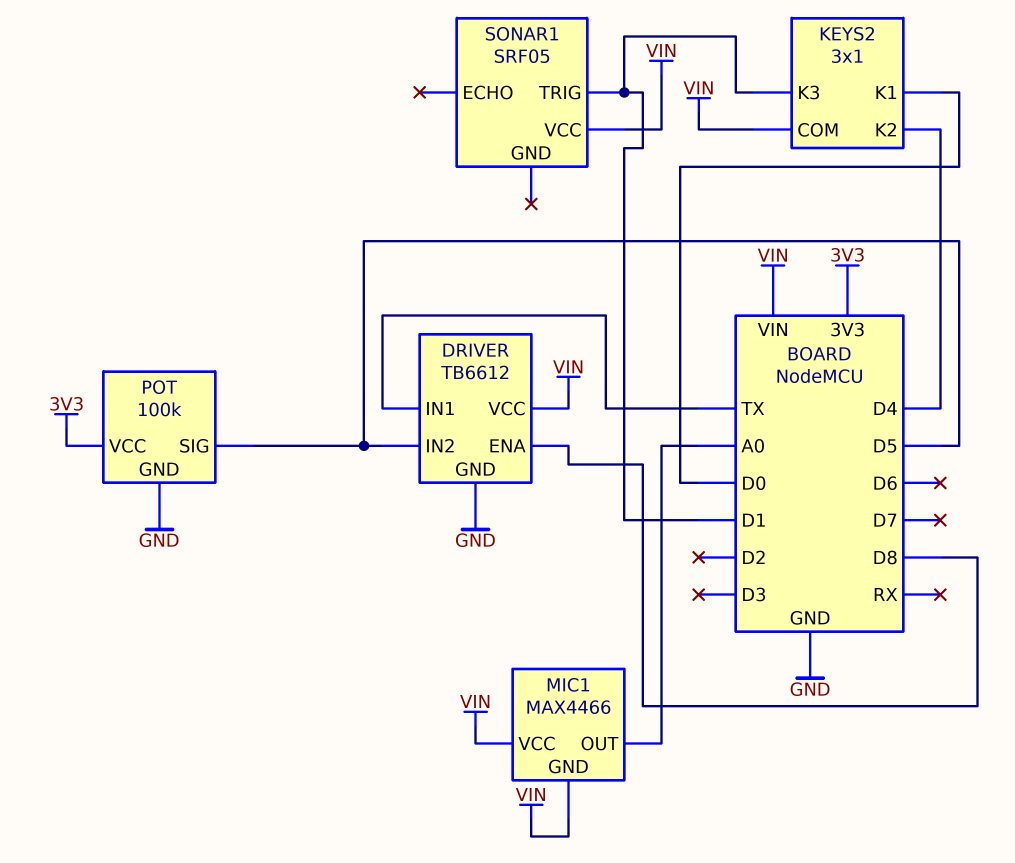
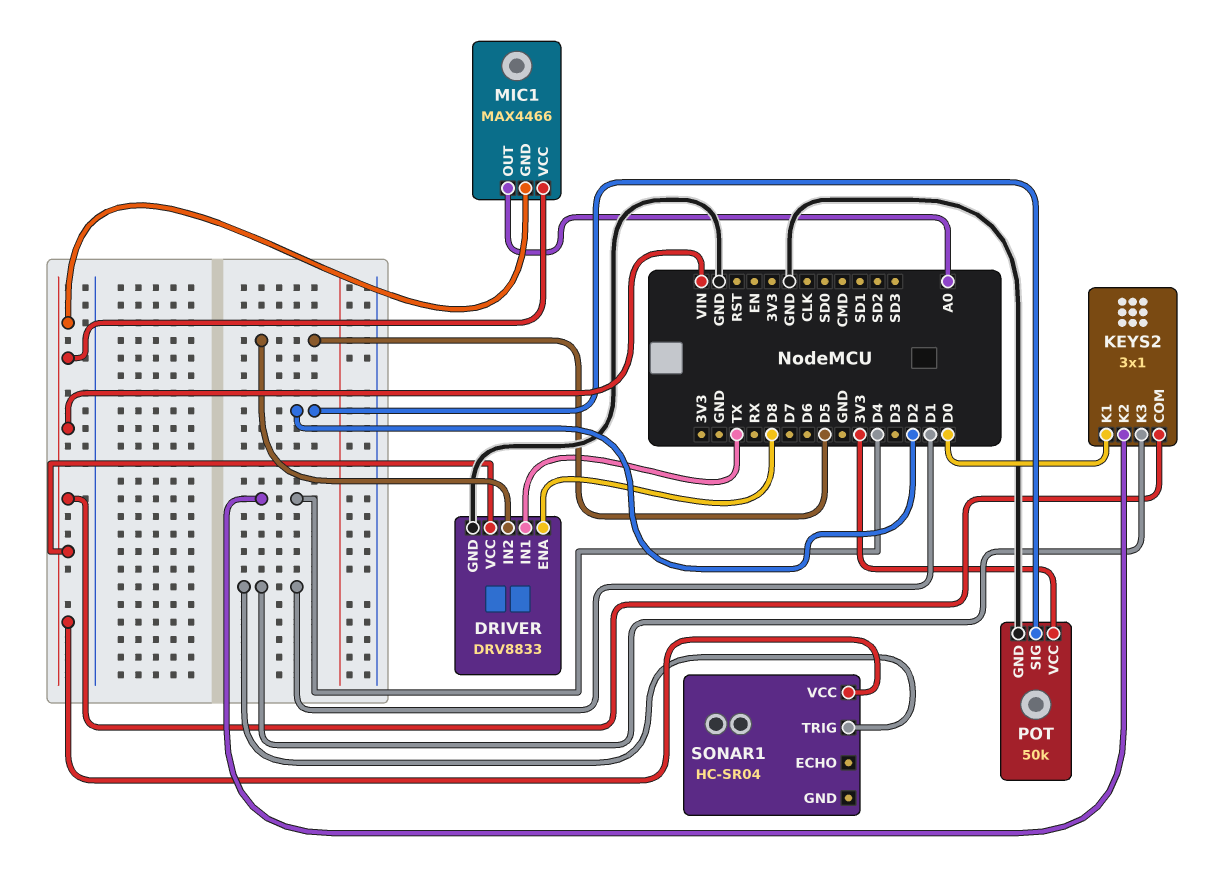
DRIVER: TB6612 -> DRV8833
POT: 100k -> 50k
POT pin SIG: D5 -> D2
SONAR1: SRF05 -> HC-SR04

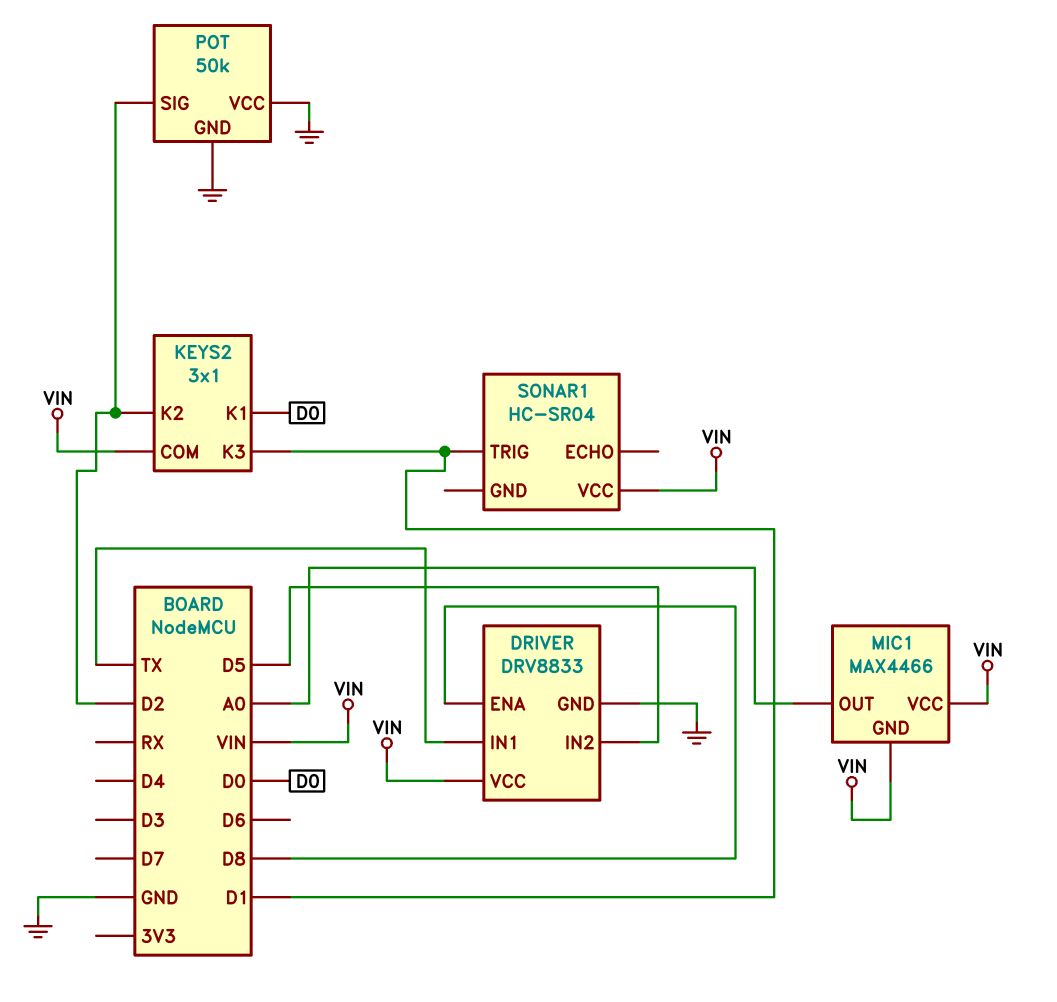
KEYS2 pin K2: D4 -> D2
POT pin VCC: 3V3 -> GND

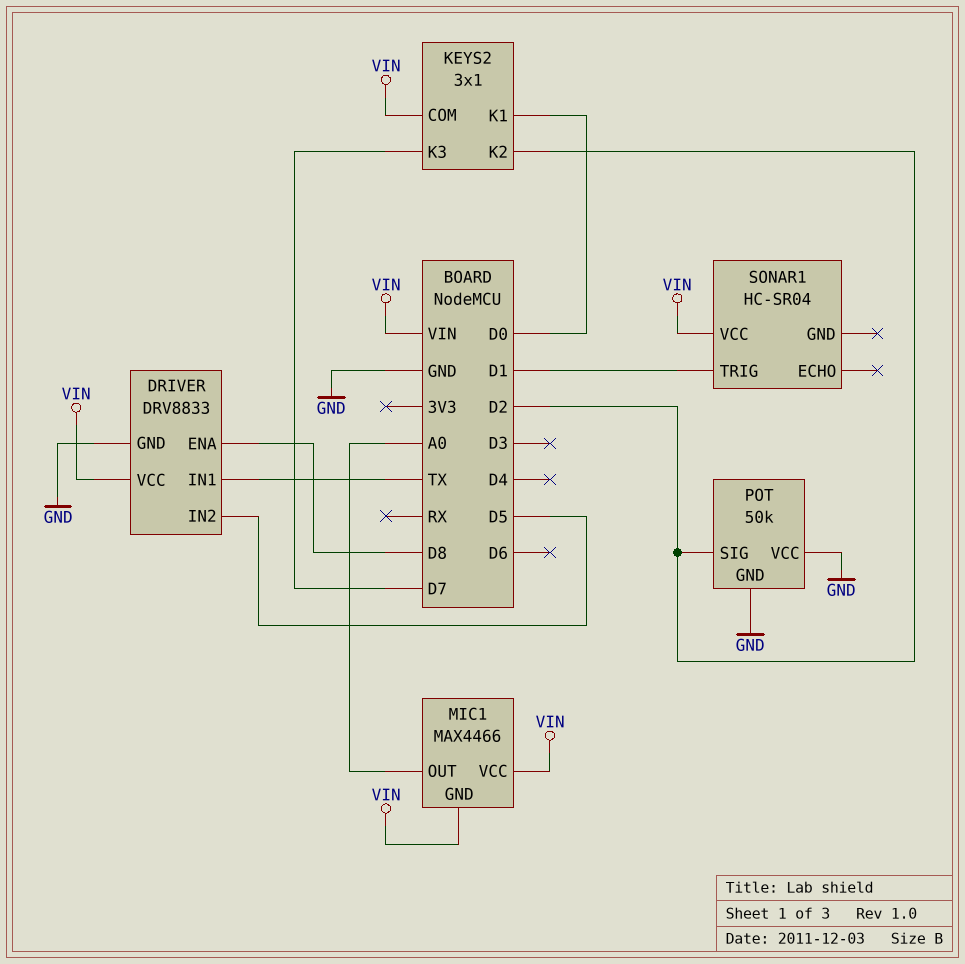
KEYS2 pin K3: D1 -> D7

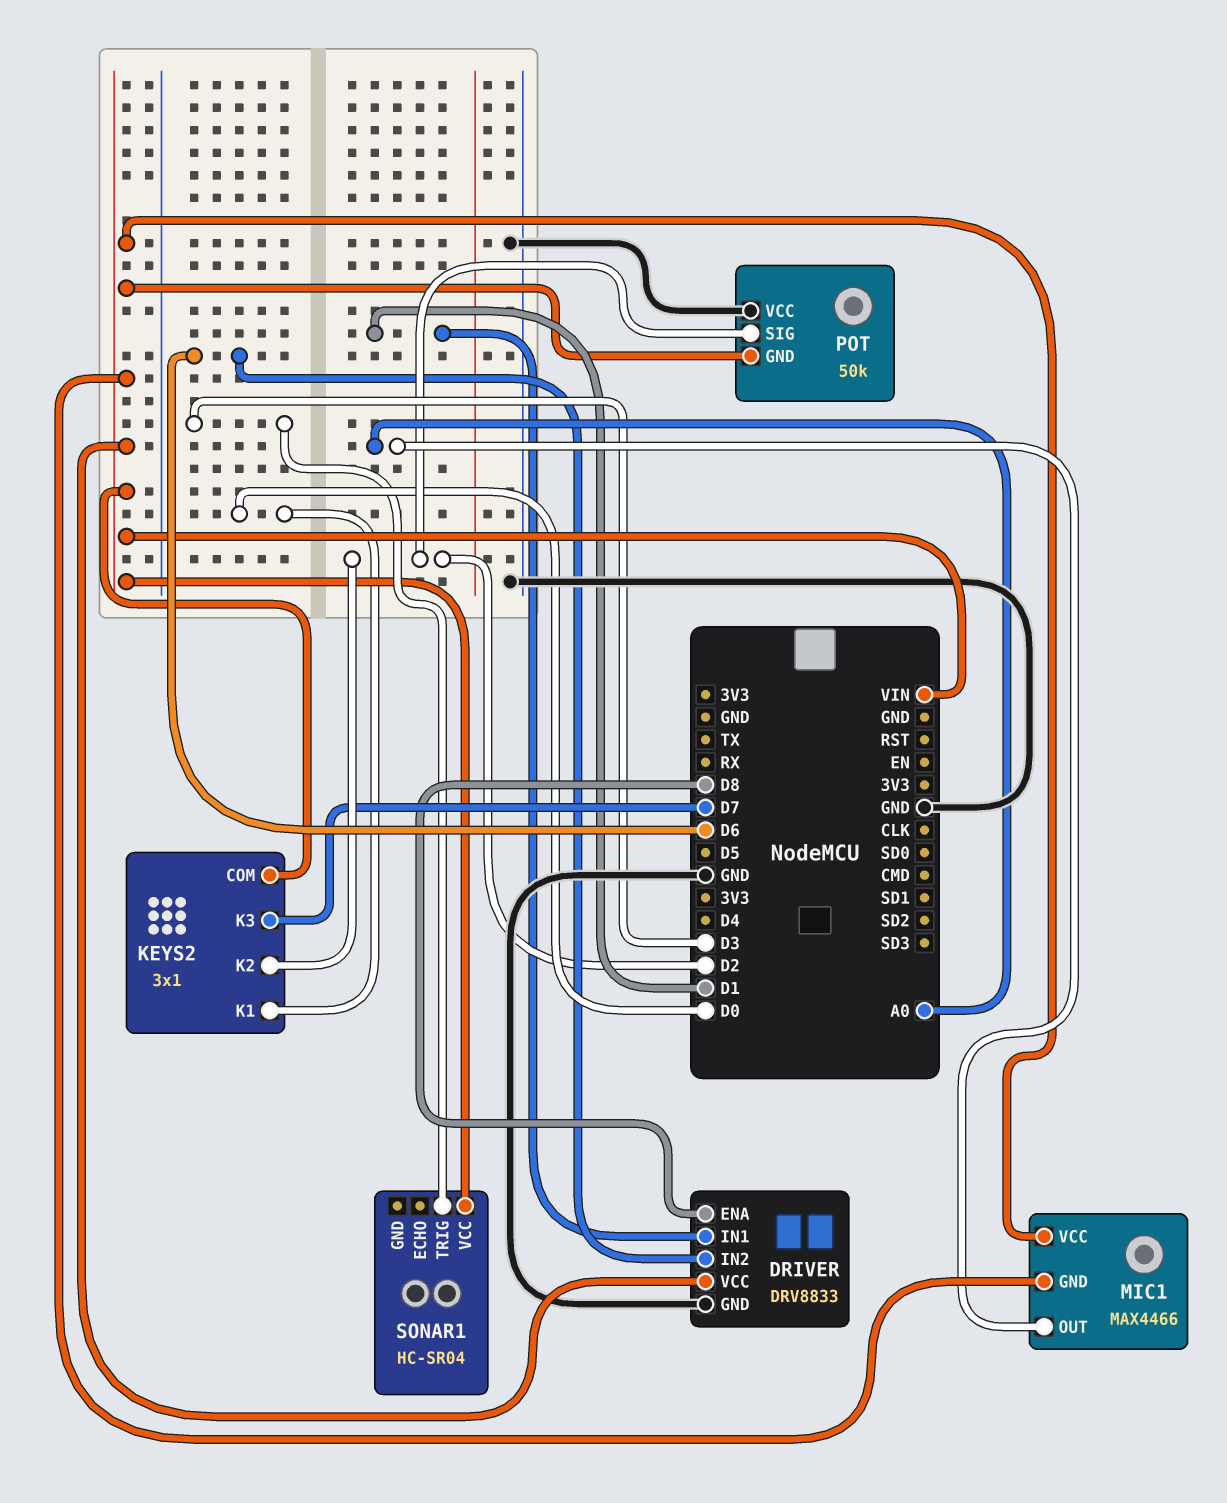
DRIVER pin IN1: TX -> D1
DRIVER pin IN2: D5 -> D6
POT pin GND: GND -> VIN
SONAR1 pin TRIG: D1 -> D3

